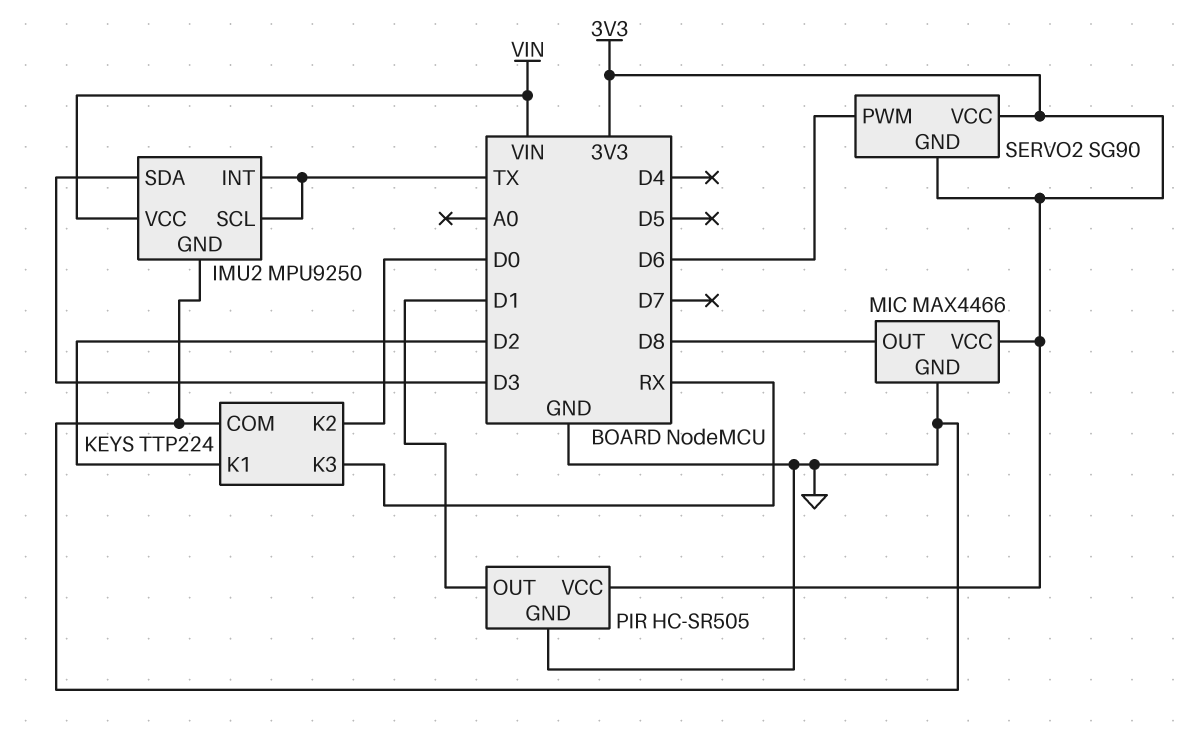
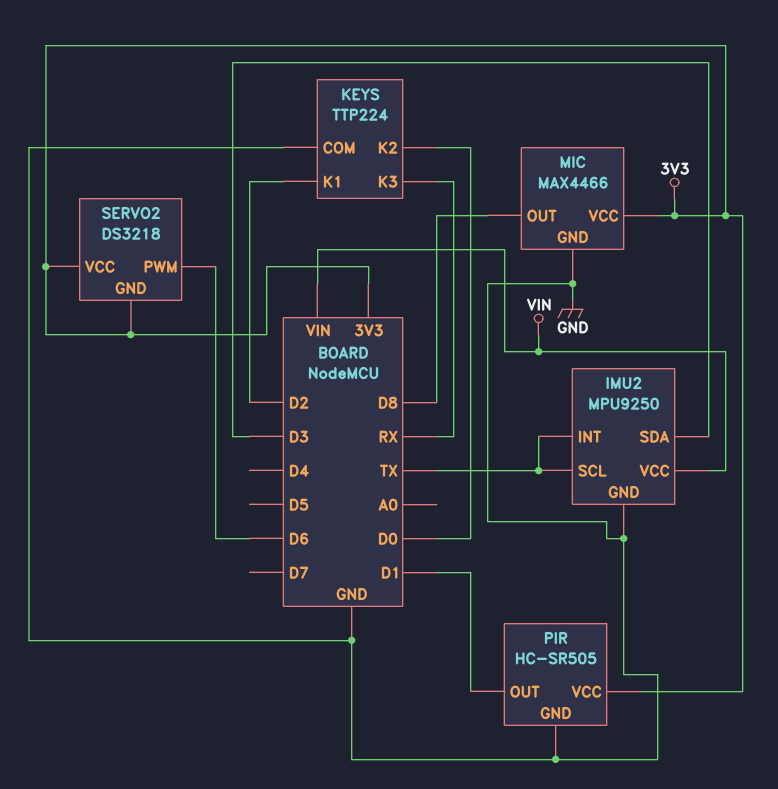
SERVO2: SG90 -> DS3218

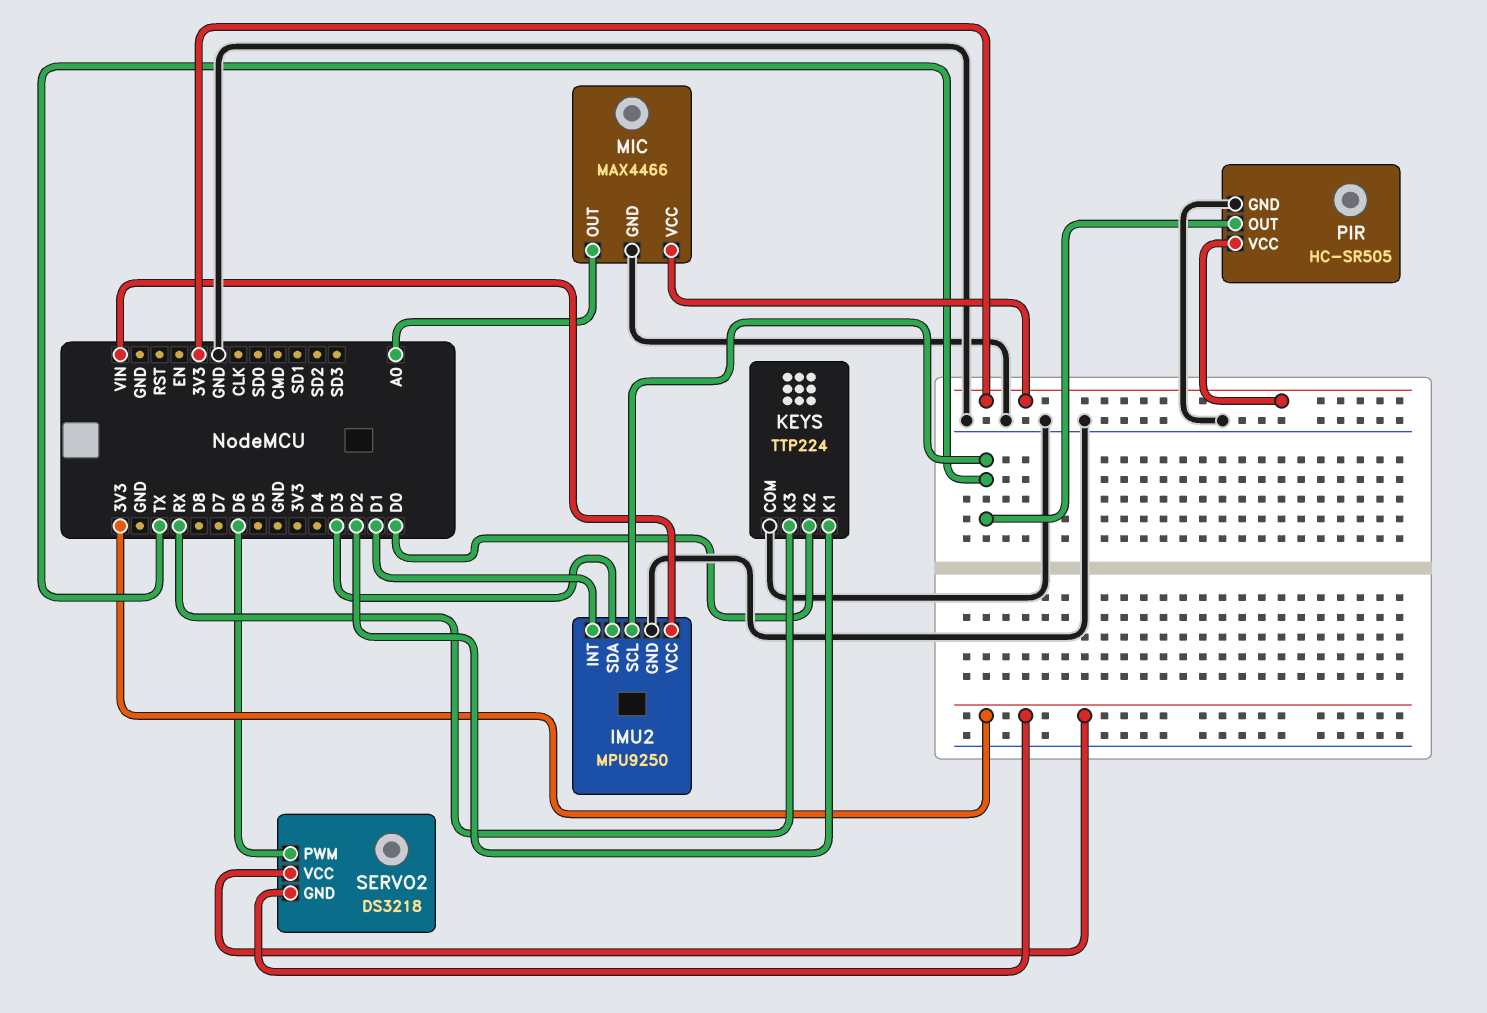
IMU2 pin INT: TX -> D1
MIC pin OUT: D8 -> A0
PIR pin OUT: D1 -> TX

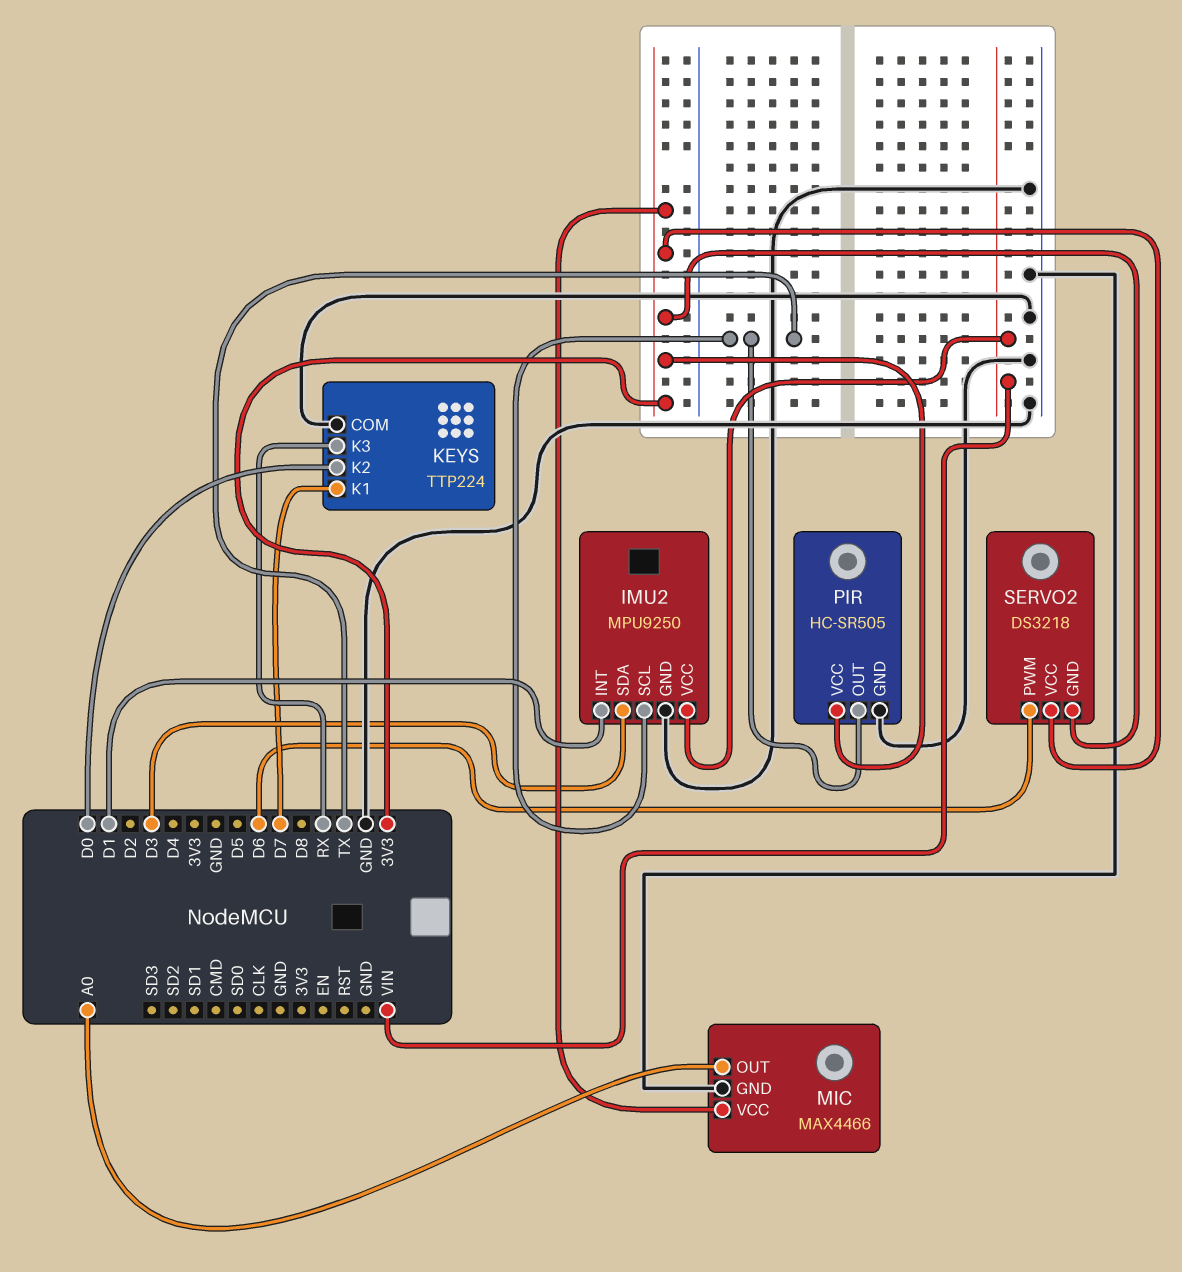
KEYS pin K1: D2 -> D7

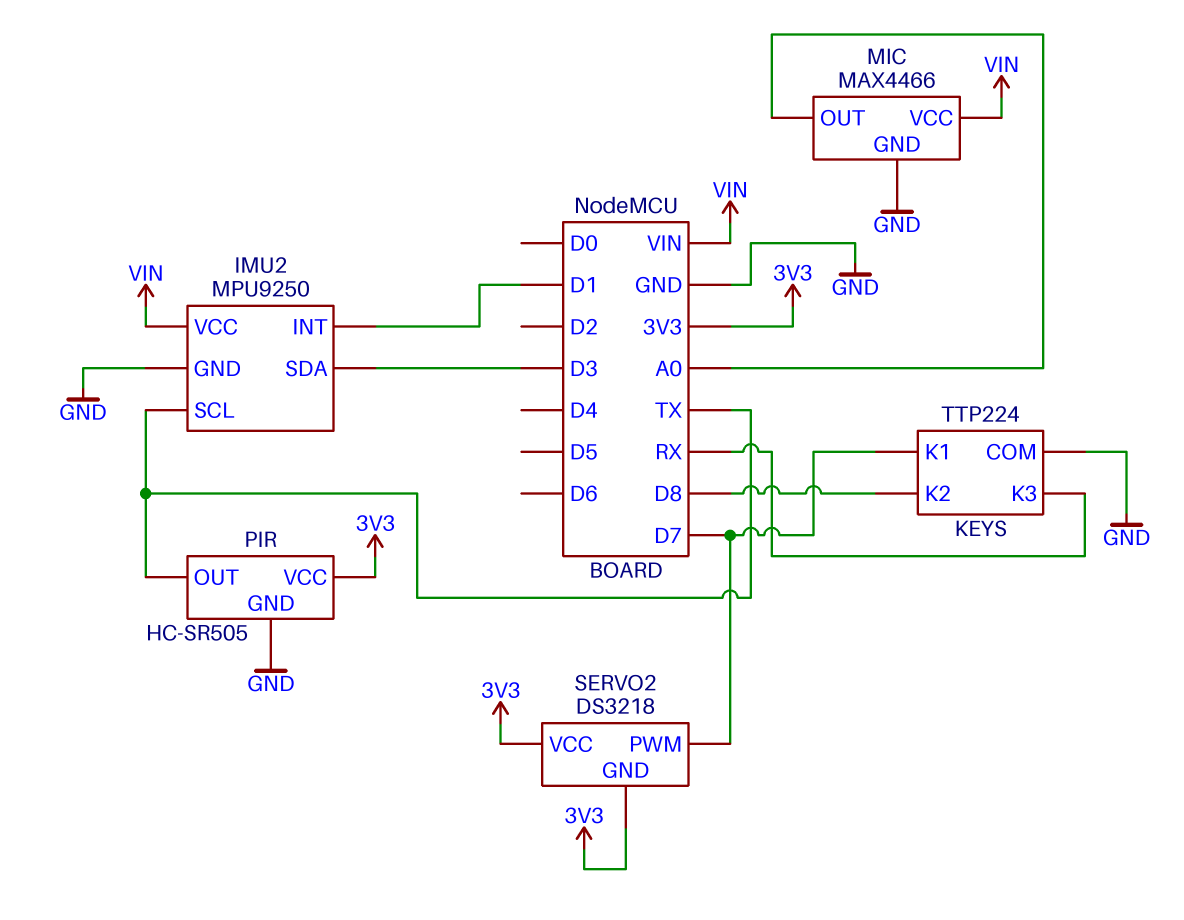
KEYS pin K2: D0 -> D8
MIC pin VCC: 3V3 -> VIN
SERVO2 pin PWM: D6 -> D7

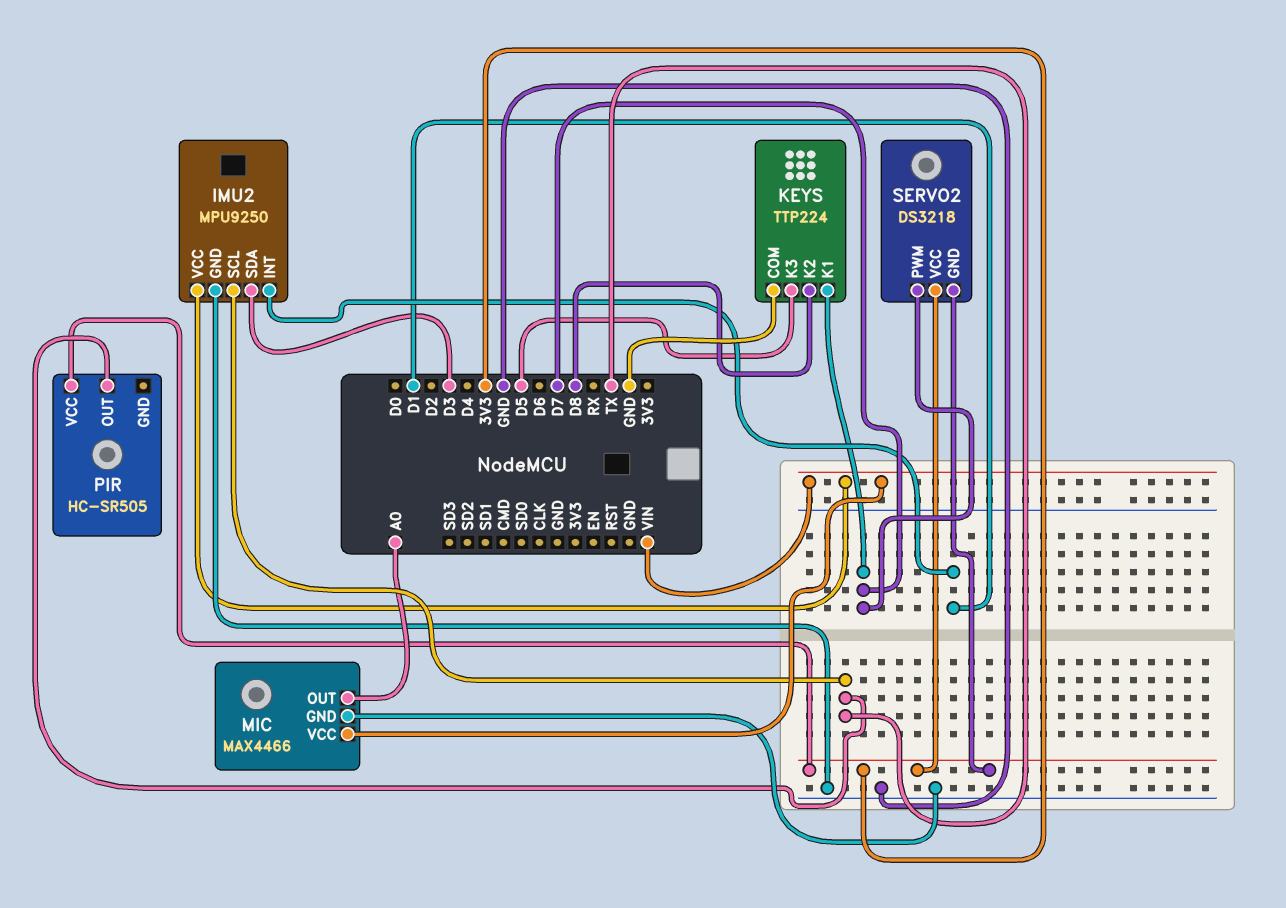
KEYS pin K3: RX -> D5
PIR pin GND: GND -> none

